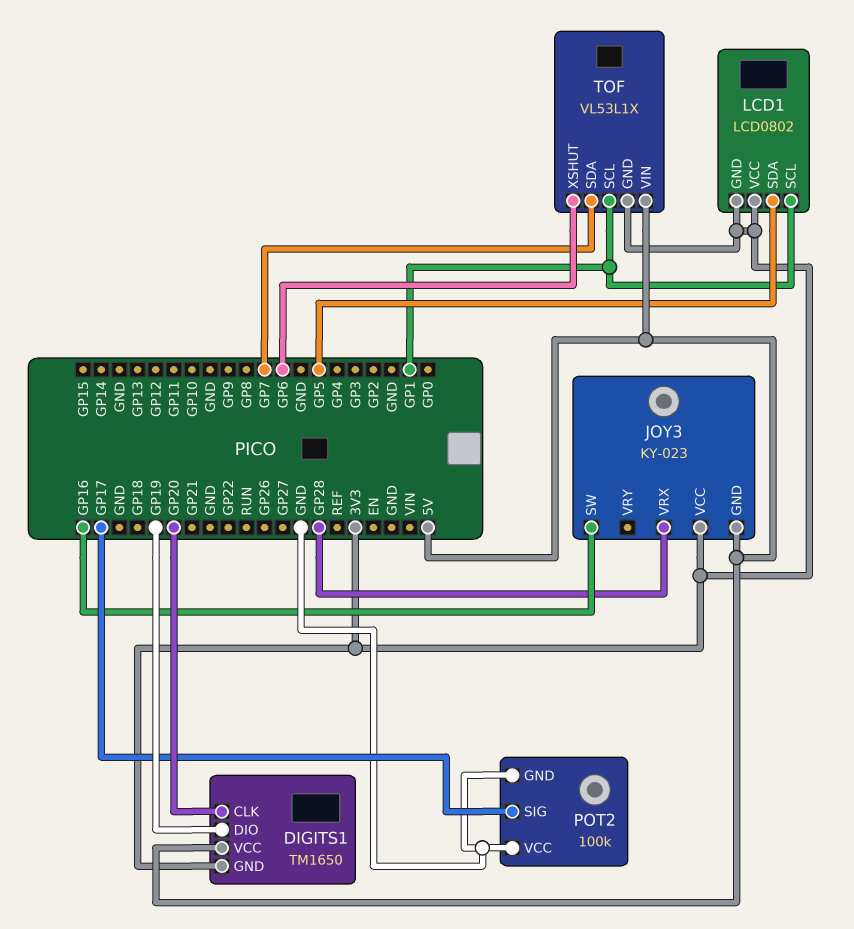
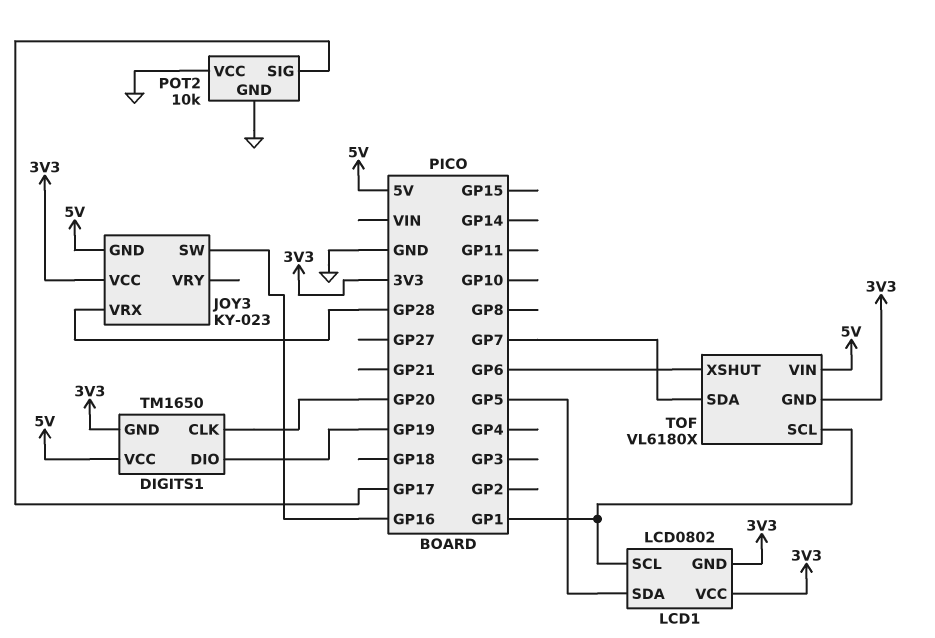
POT2: 100k -> 10k
TOF: VL53L1X -> VL6180X

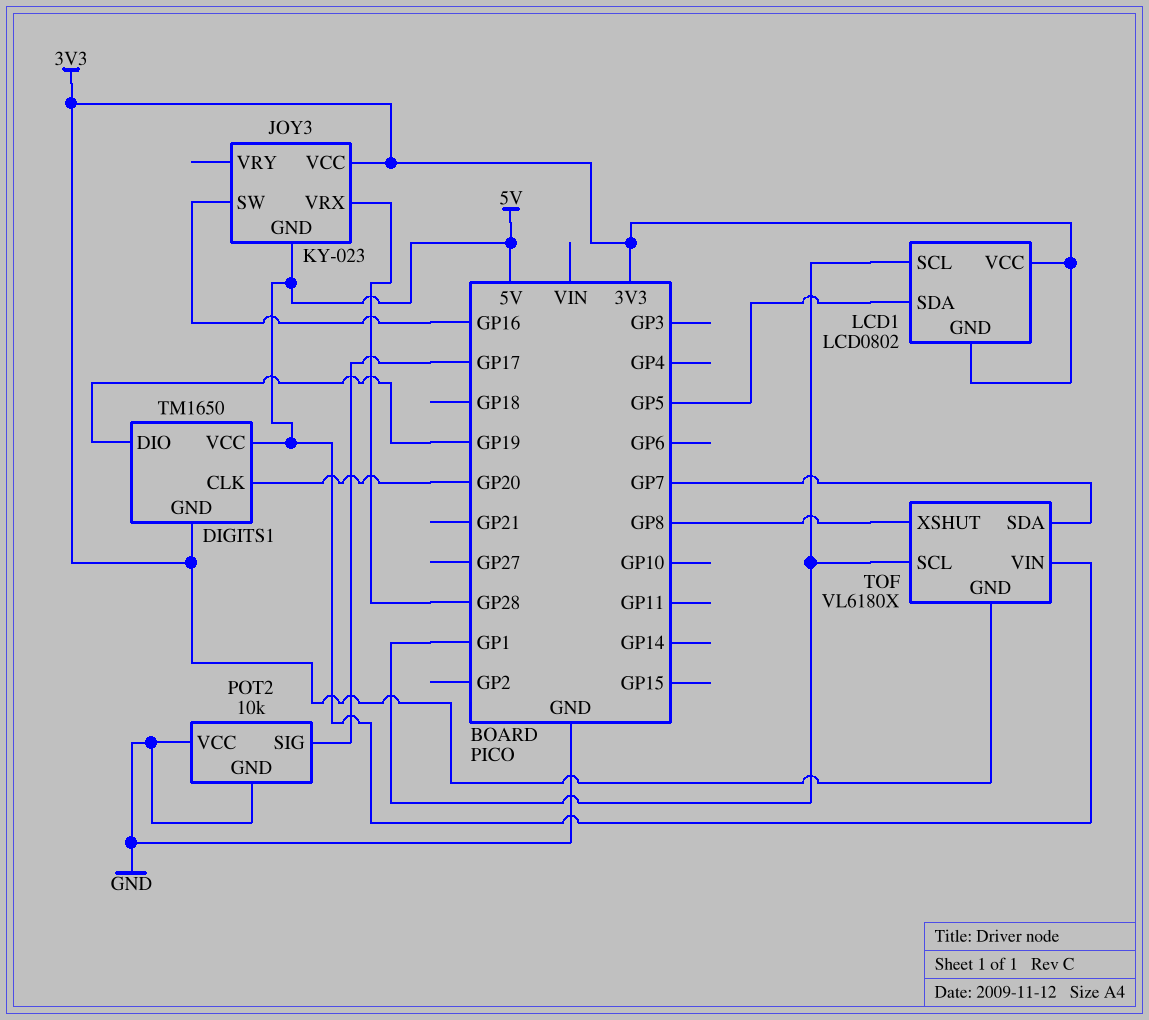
TOF pin XSHUT: GP6 -> GP8

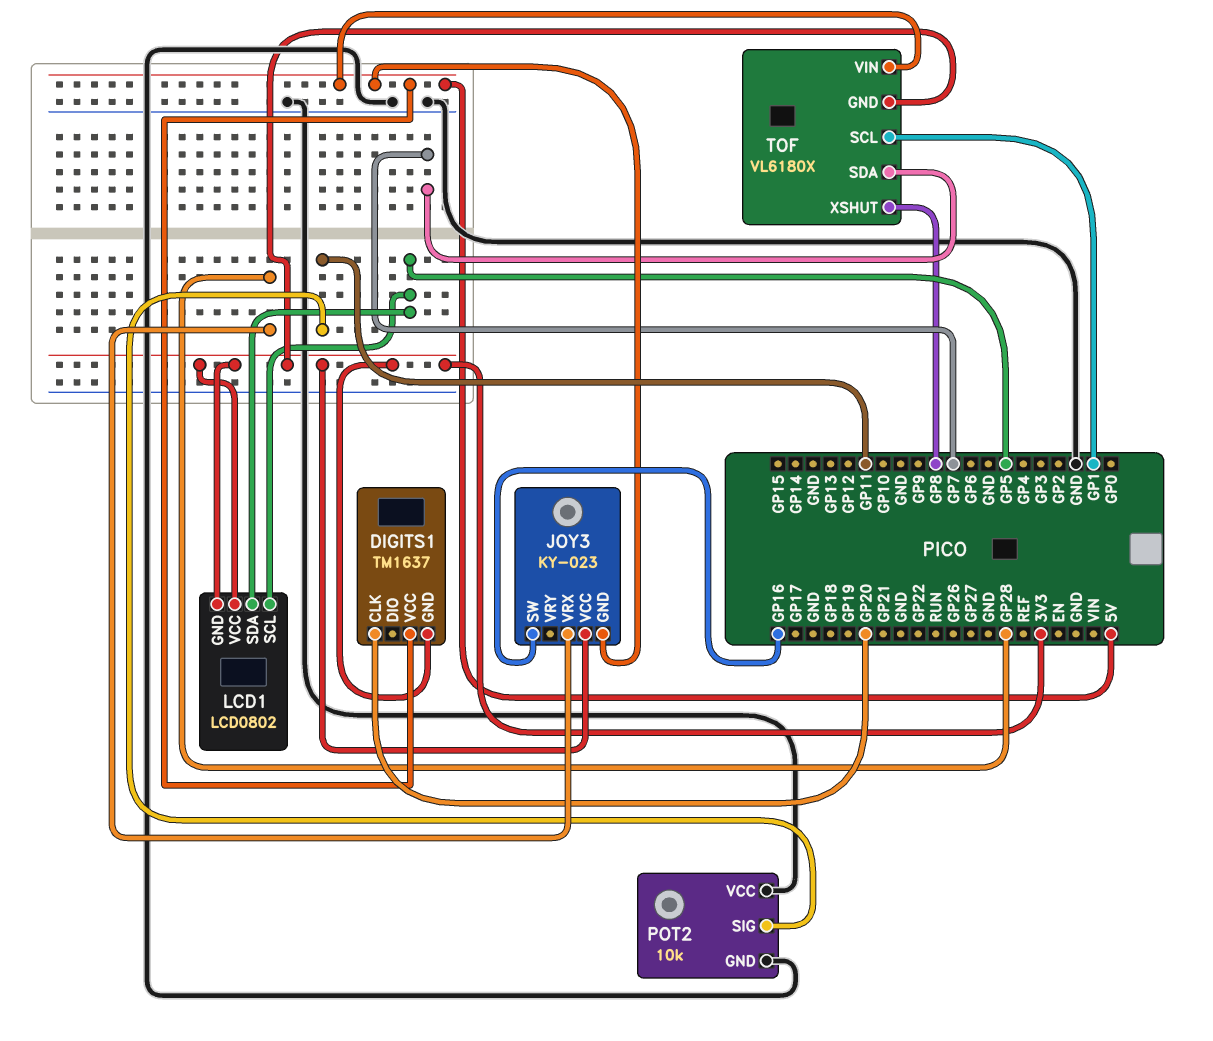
DIGITS1: TM1650 -> TM1637
DIGITS1 pin DIO: GP19 -> none
LCD1 pin SCL: GP1 -> GP5
POT2 pin SIG: GP17 -> GP11

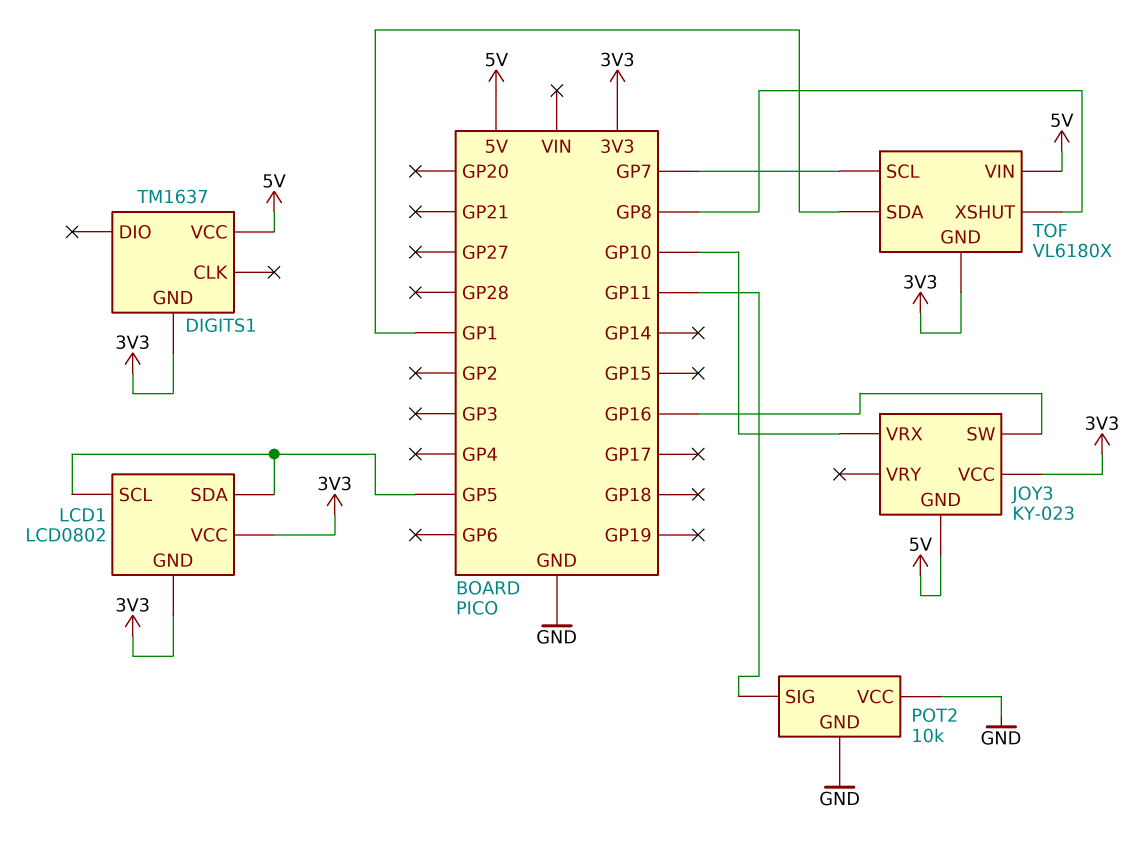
DIGITS1 pin CLK: GP20 -> none
JOY3 pin VRX: GP28 -> GP10
TOF pin SCL: GP1 -> GP7
TOF pin SDA: GP7 -> GP1

